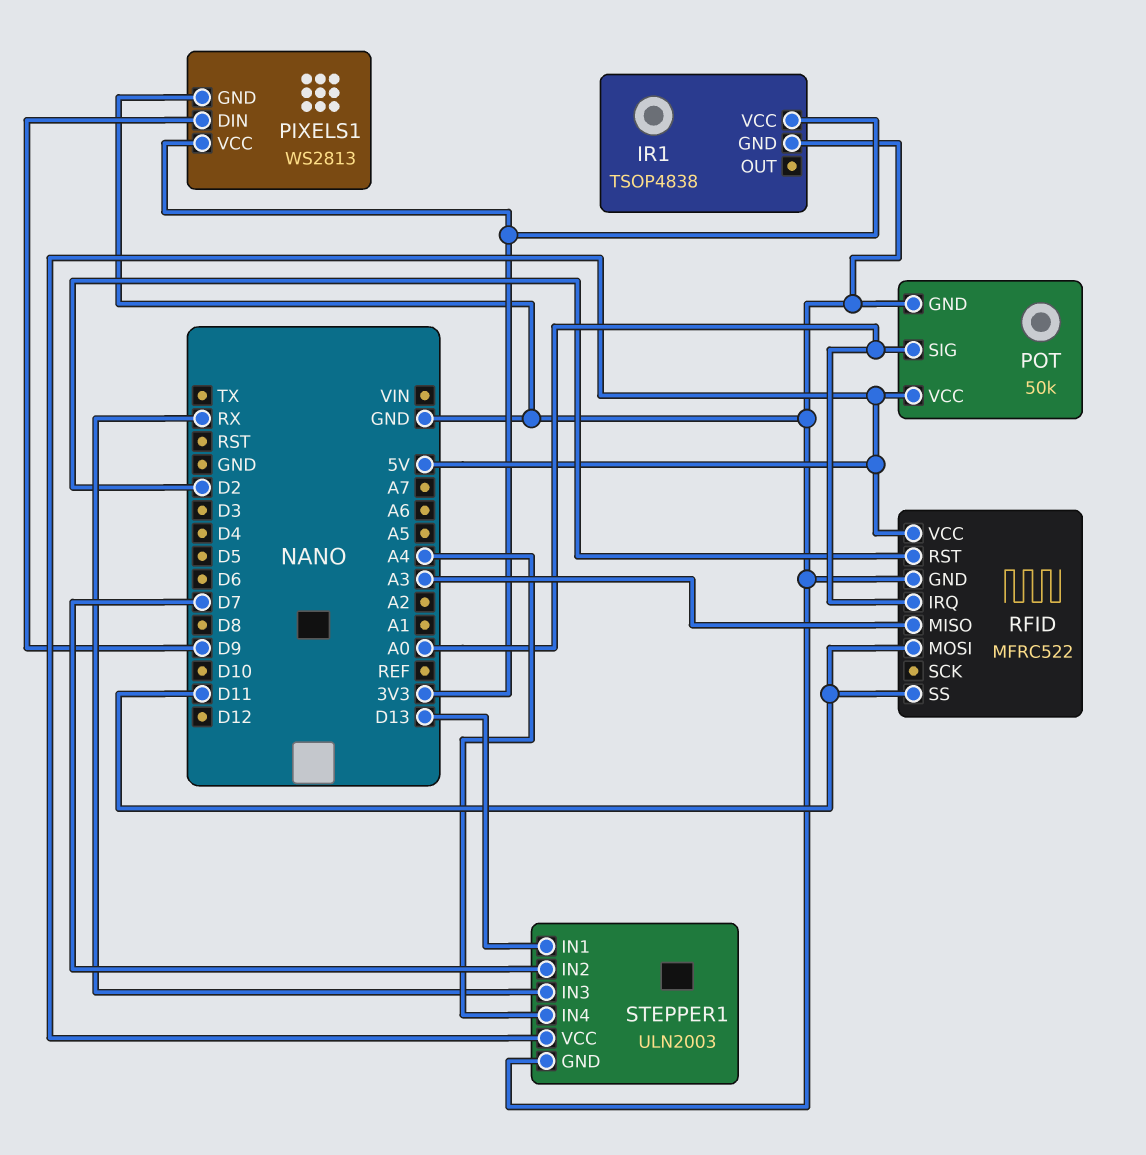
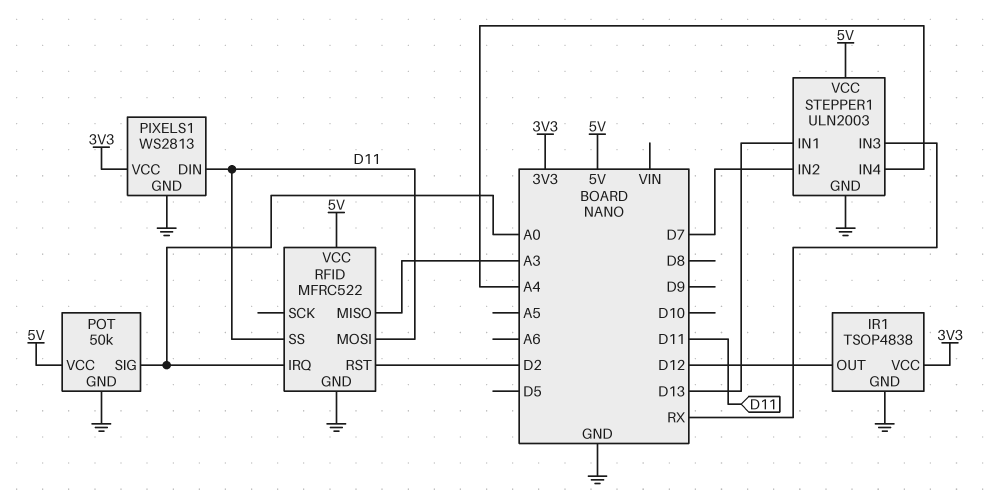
IR1 pin OUT: none -> D12
PIXELS1 pin DIN: D9 -> D11

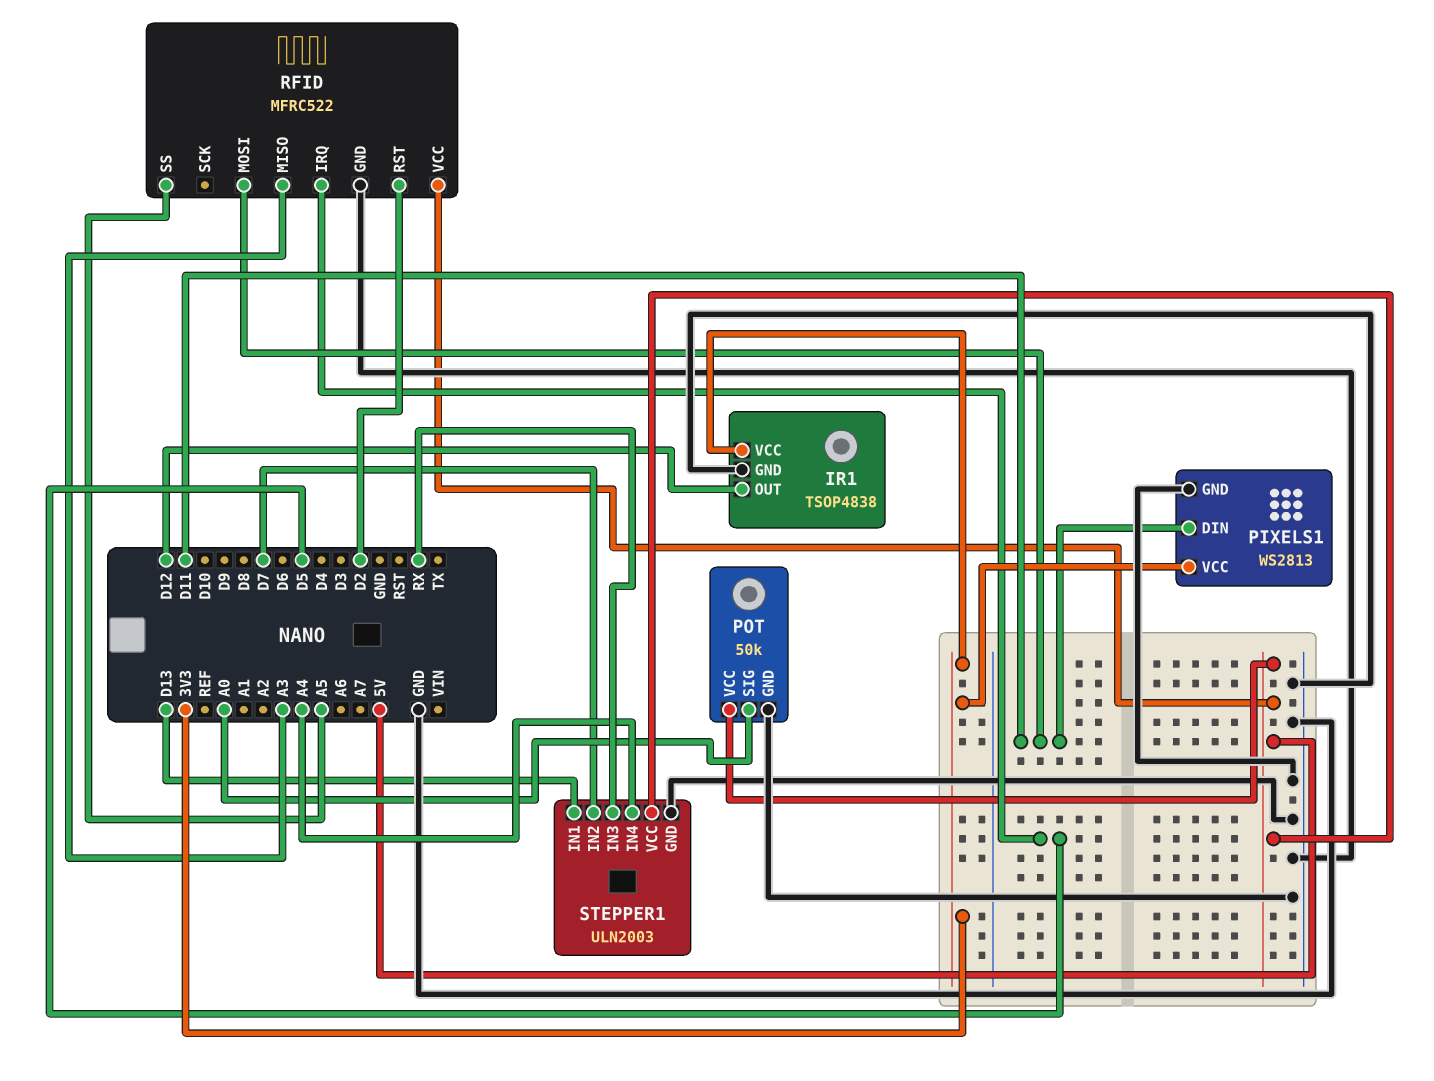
RFID pin IRQ: A0 -> D5
RFID pin SS: D11 -> A5

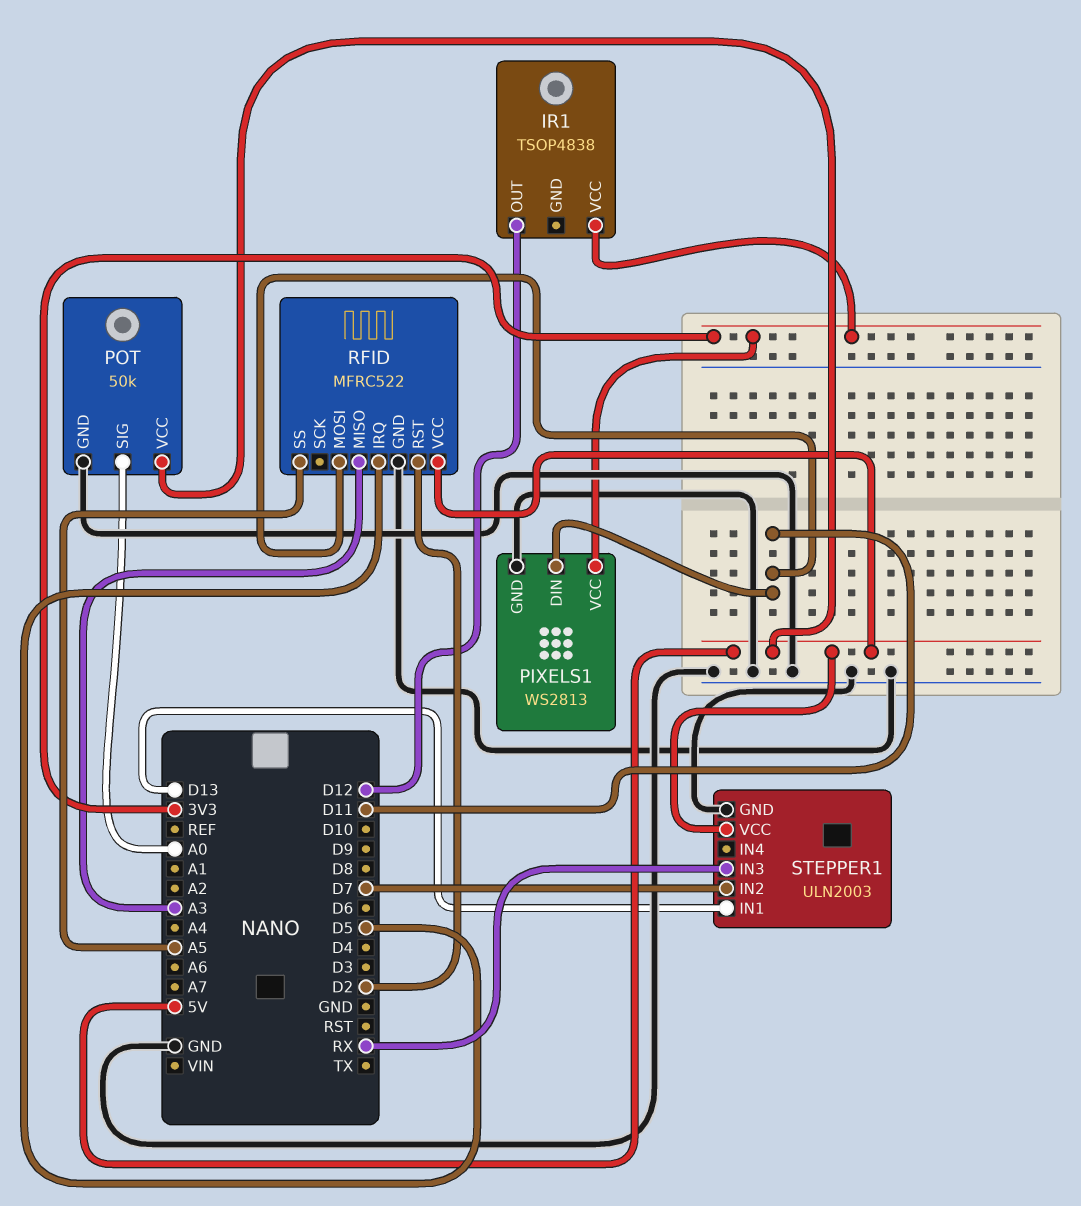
IR1 pin GND: GND -> none
STEPPER1 pin IN4: A4 -> none

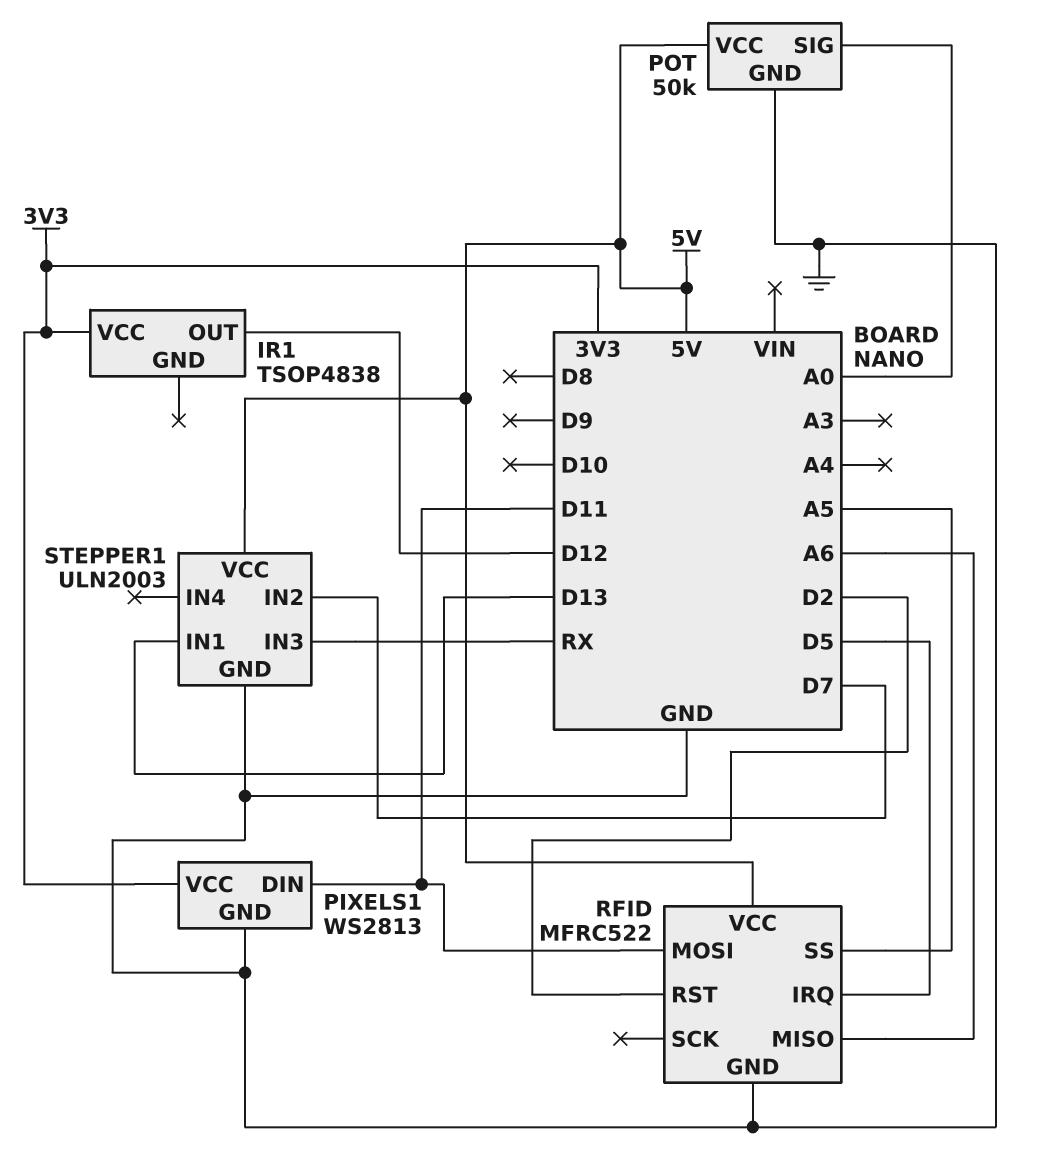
RFID pin MISO: A3 -> A6

